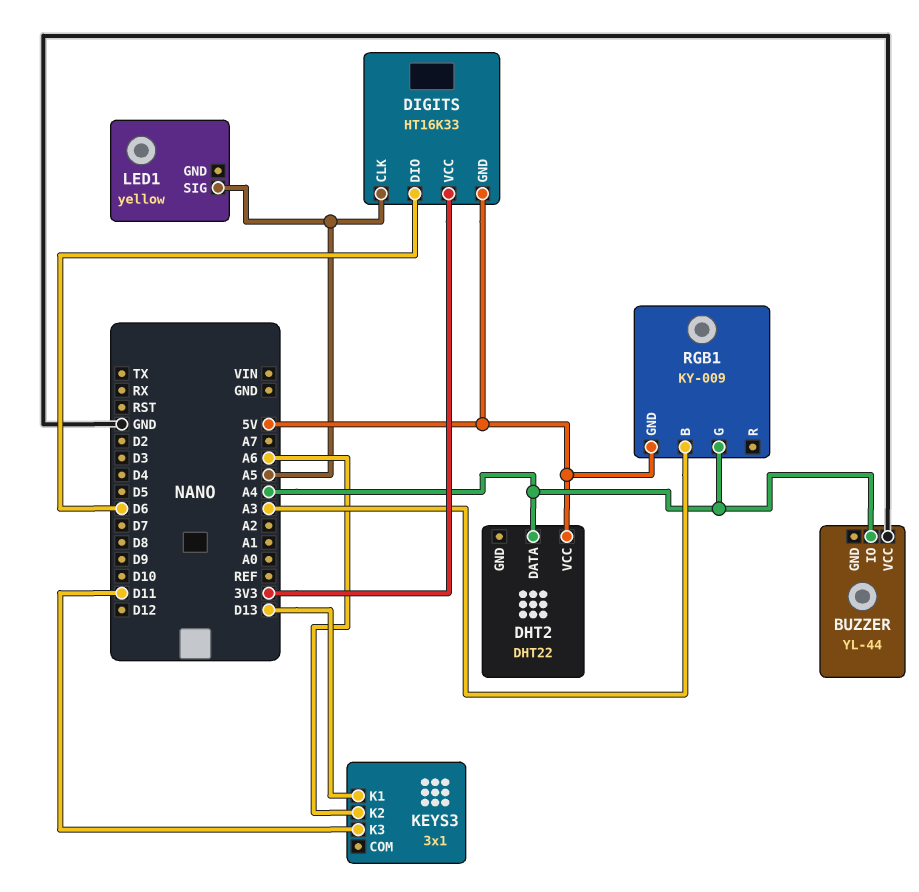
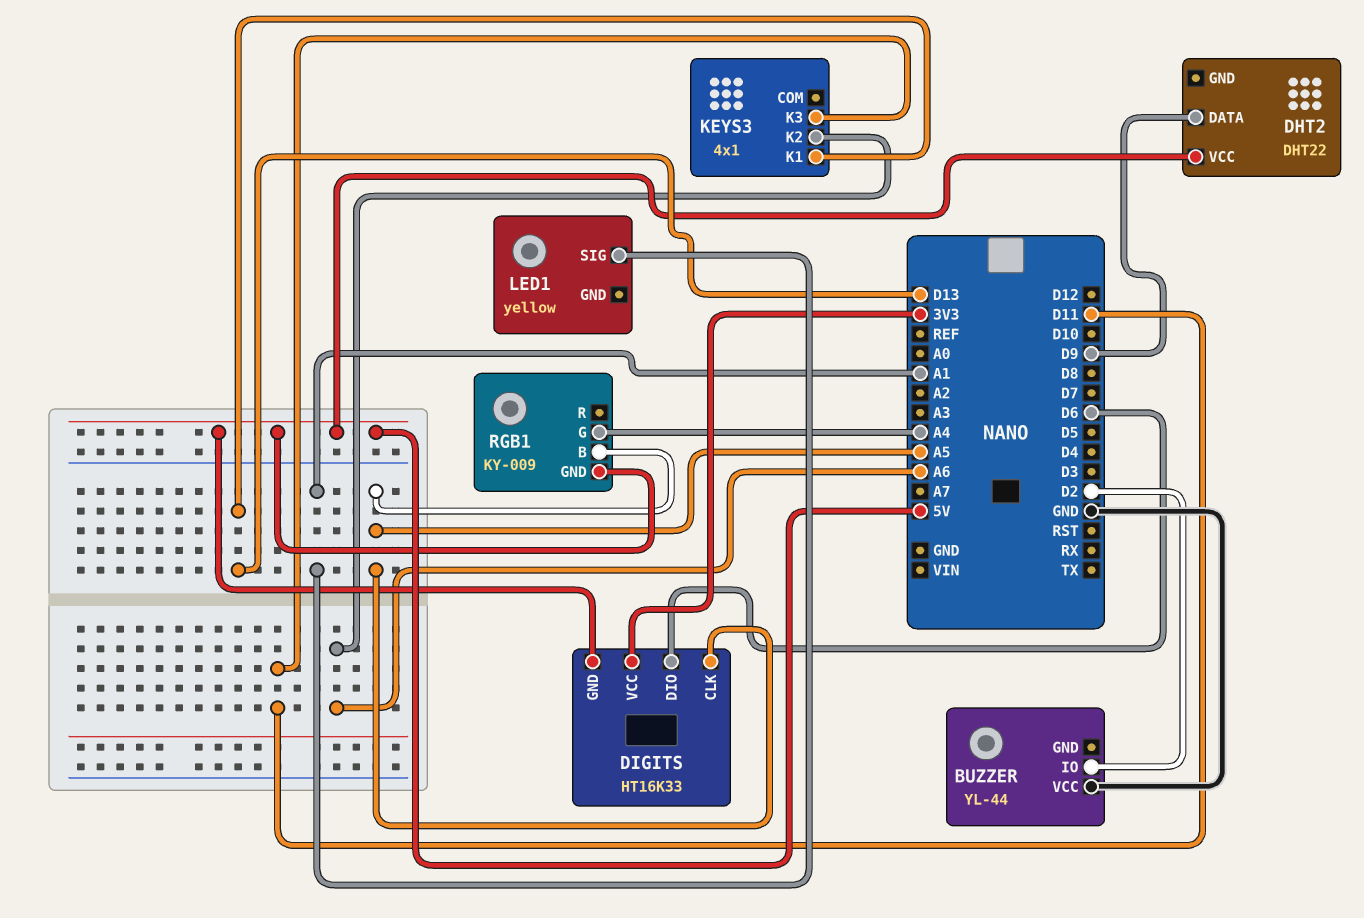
BUZZER pin IO: A4 -> D2
DHT2 pin DATA: A4 -> D9
KEYS3: 3x1 -> 4x1
LED1 pin SIG: A5 -> A1
RGB1 pin B: A3 -> A5

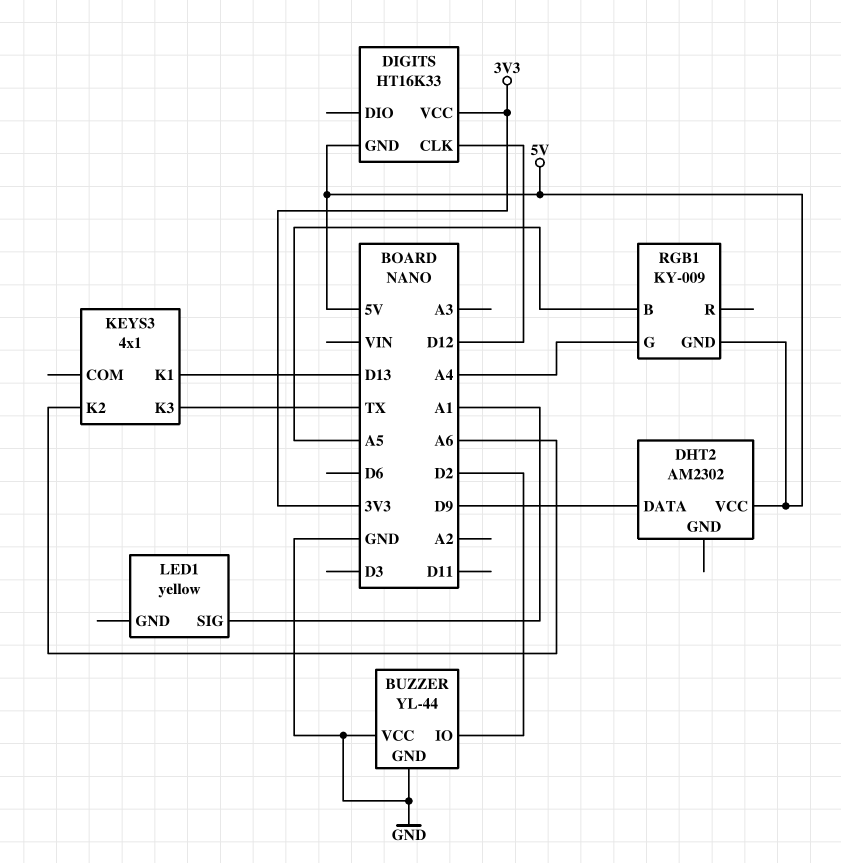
BUZZER pin GND: none -> GND
DHT2: DHT22 -> AM2302
DIGITS pin CLK: A5 -> D12
DIGITS pin DIO: D6 -> none
KEYS3 pin K3: D11 -> TX

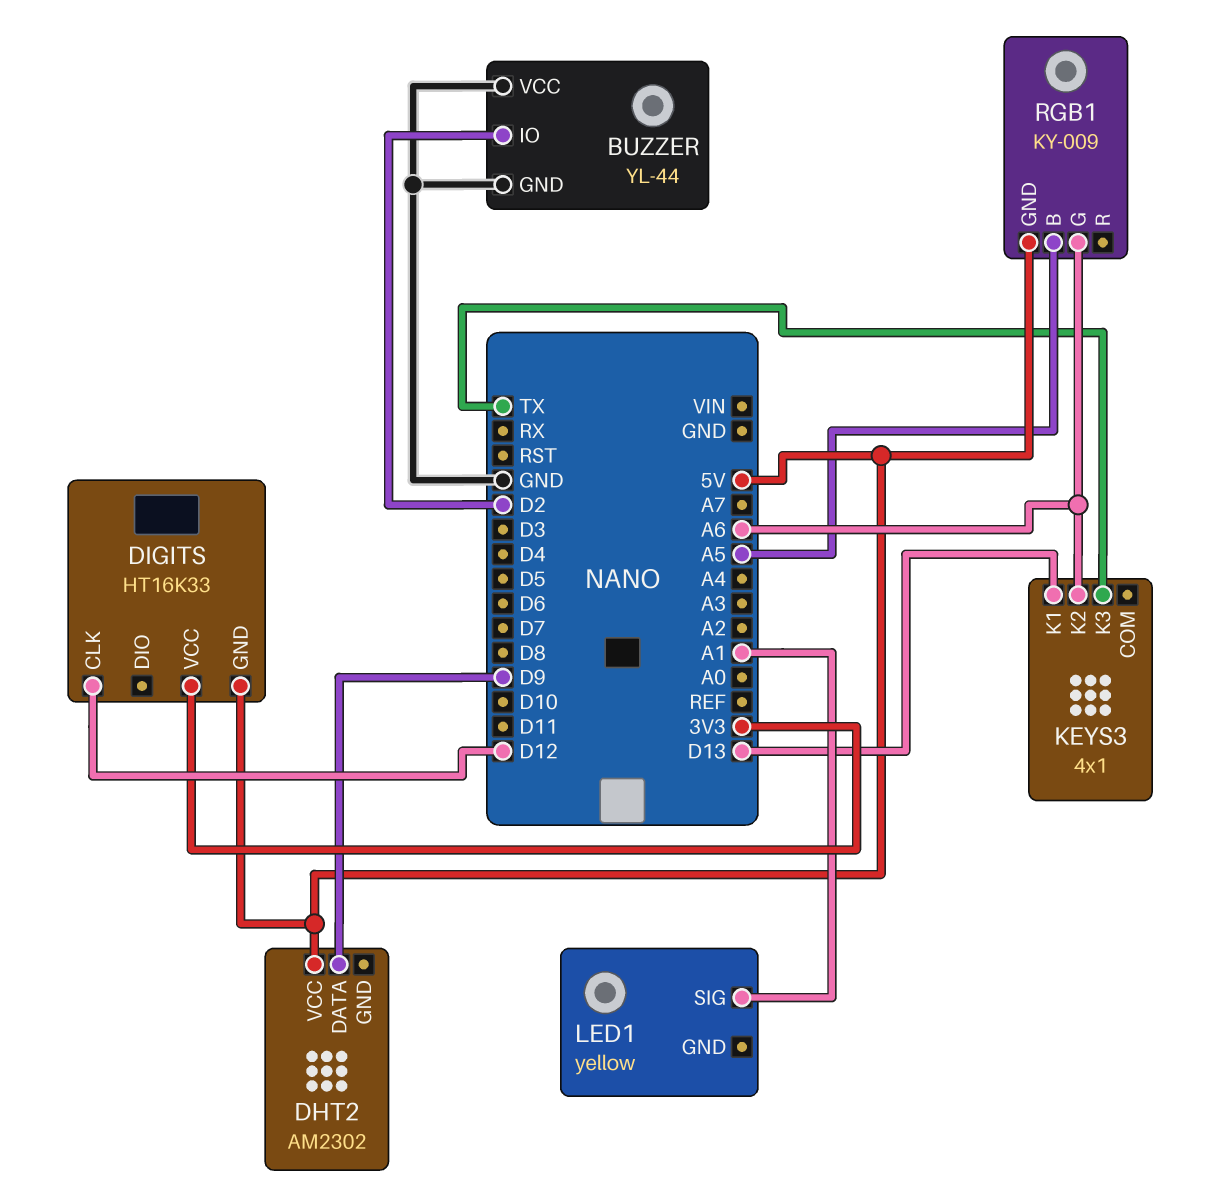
RGB1 pin G: A4 -> A6

